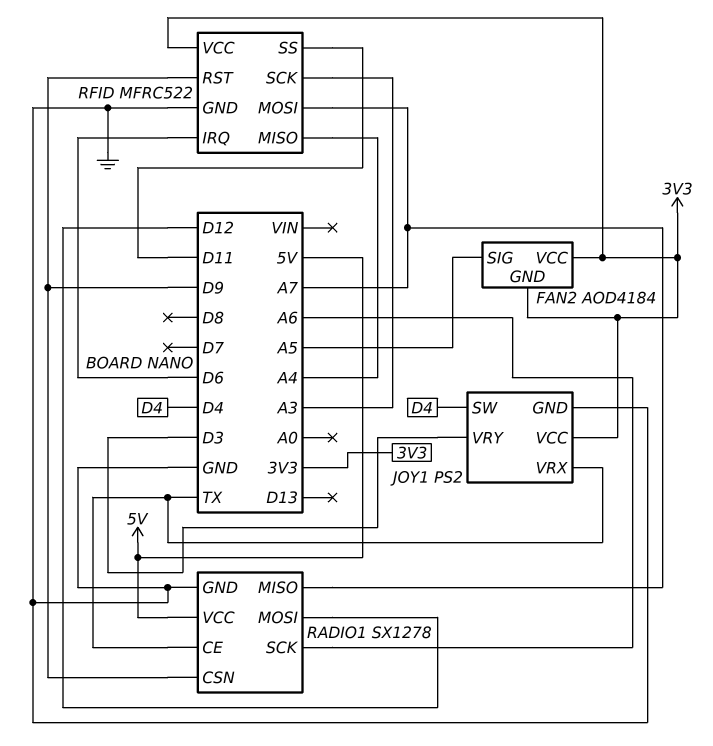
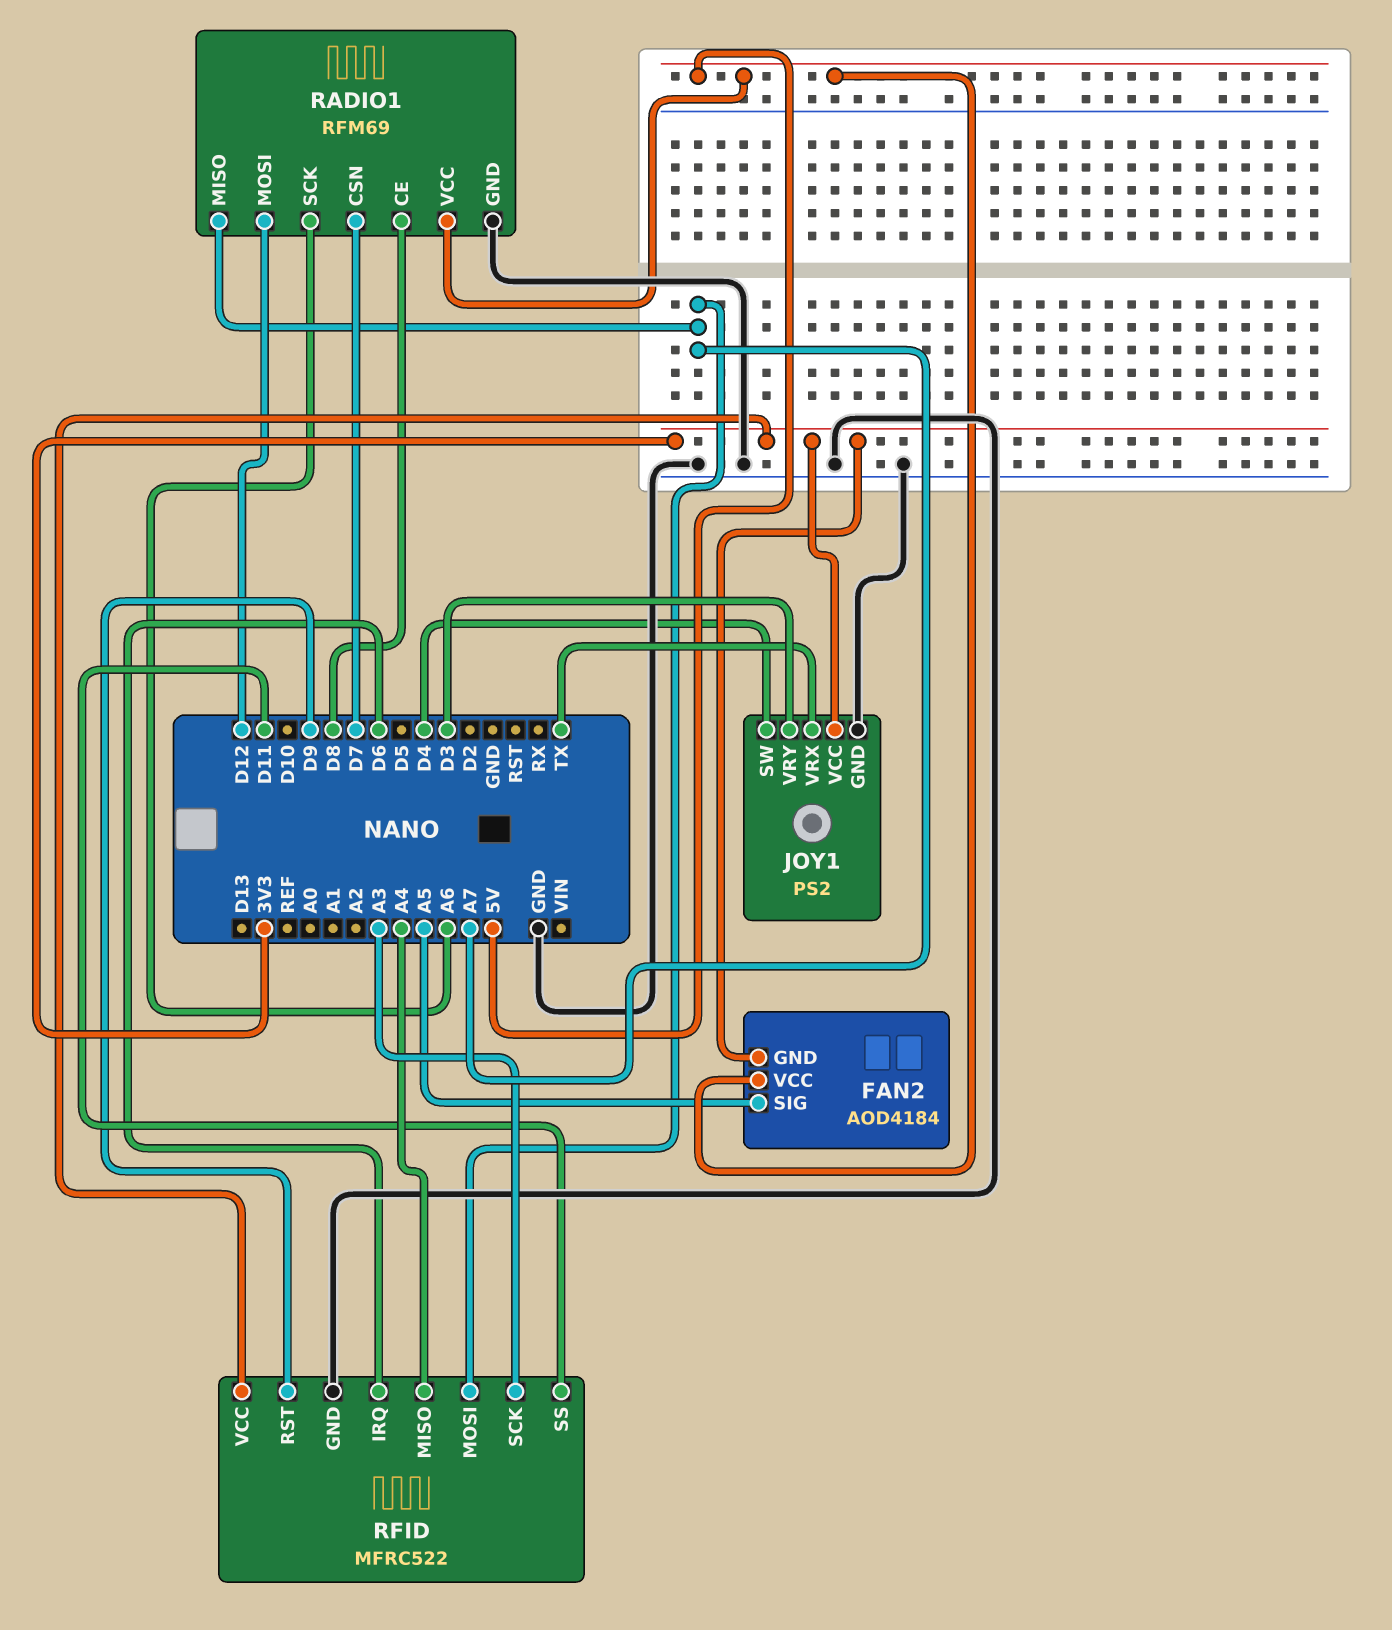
FAN2 pin VCC: 3V3 -> 5V
RADIO1: SX1278 -> RFM69
RADIO1 pin CE: TX -> D8
RADIO1 pin CSN: D9 -> D7

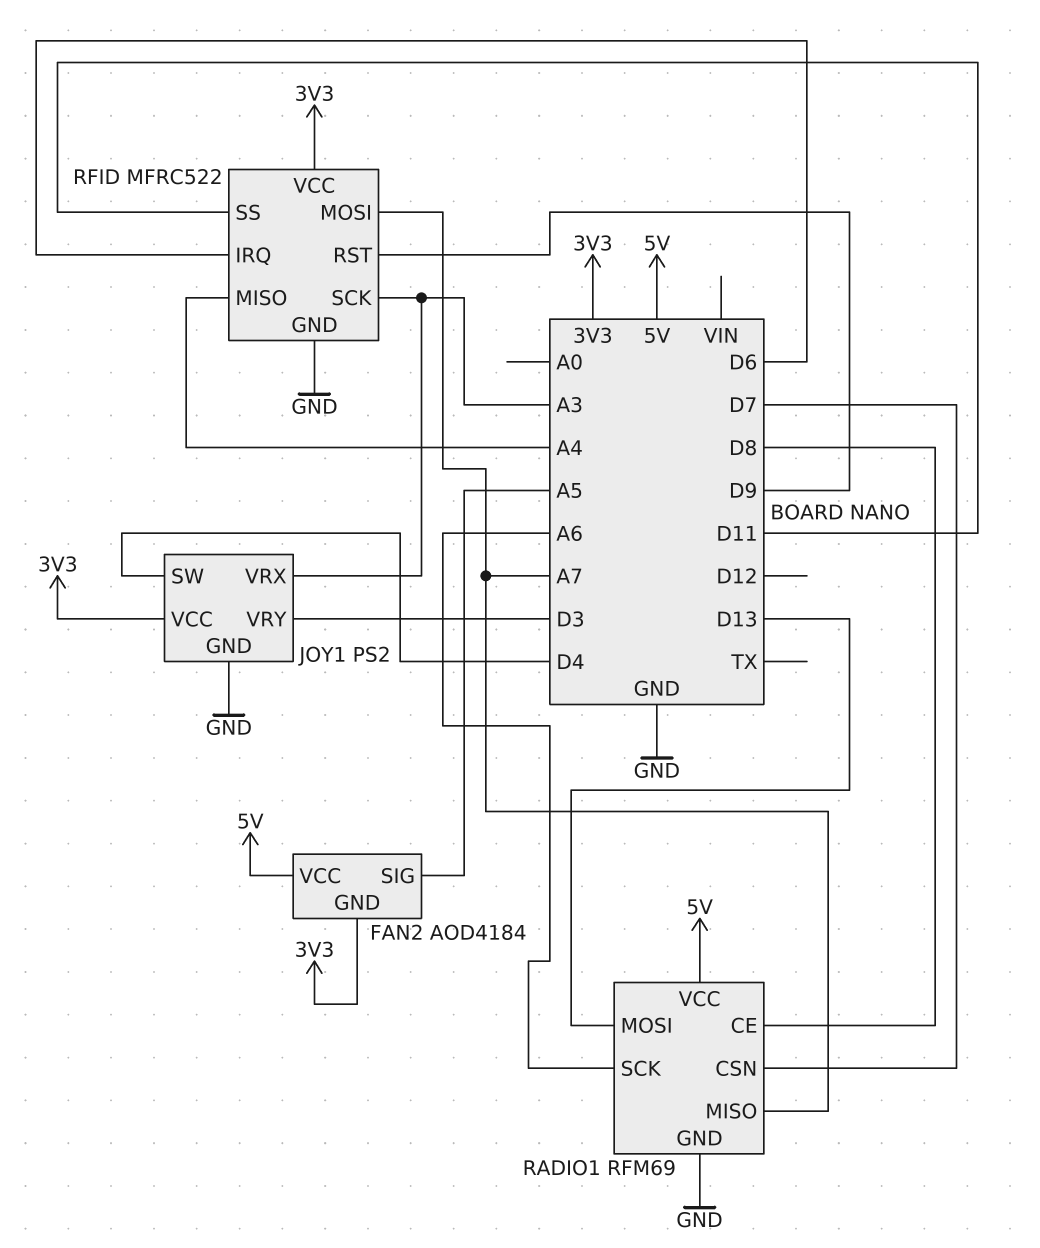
JOY1 pin VRX: TX -> A3
RADIO1 pin MOSI: D12 -> D13

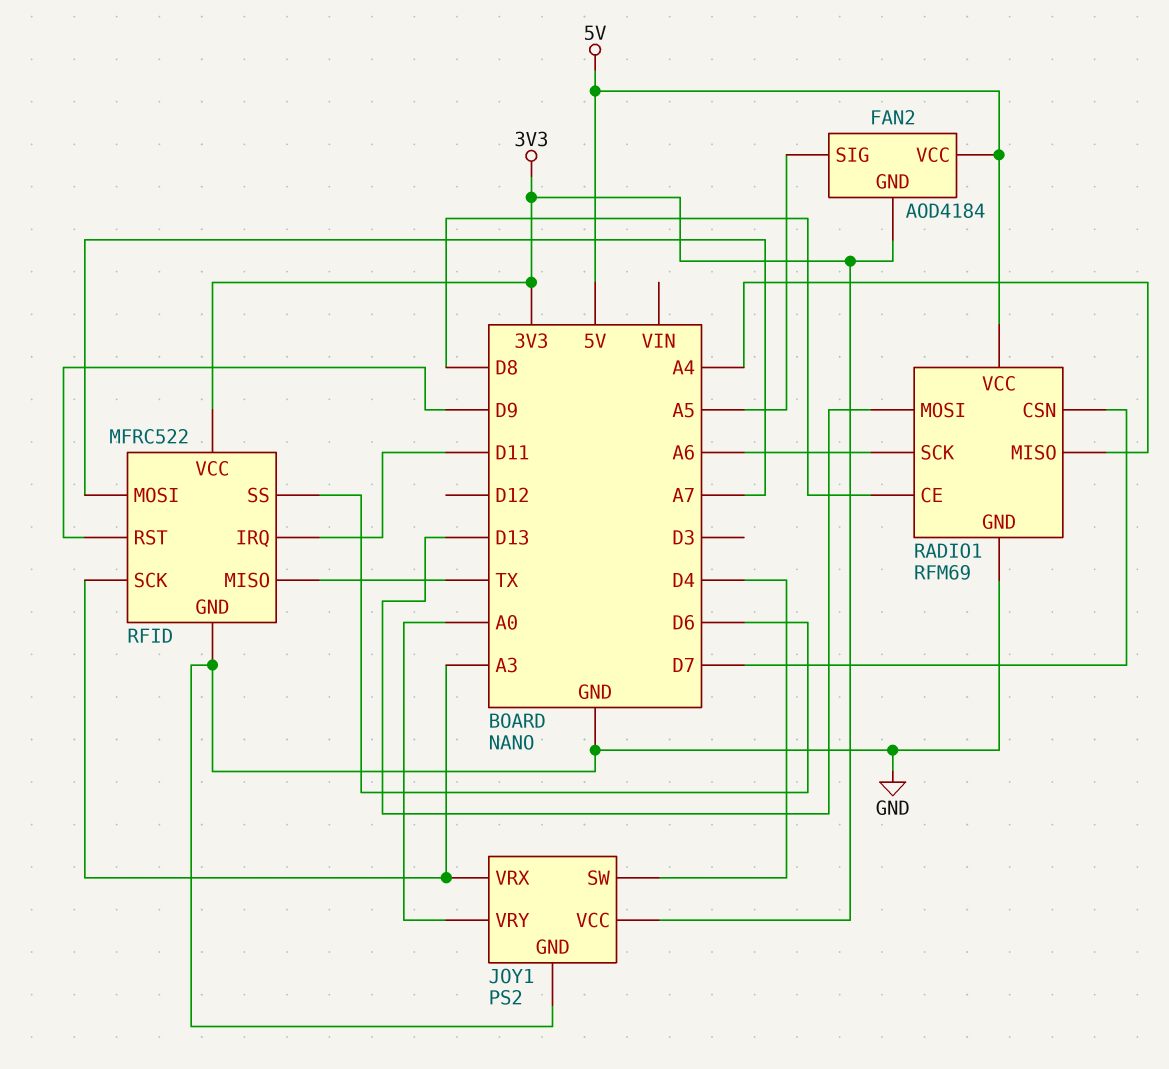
JOY1 pin VRY: D3 -> A0
RADIO1 pin MISO: A7 -> A4
RFID pin IRQ: D6 -> D11
RFID pin MISO: A4 -> TX
RFID pin SS: D11 -> D6

